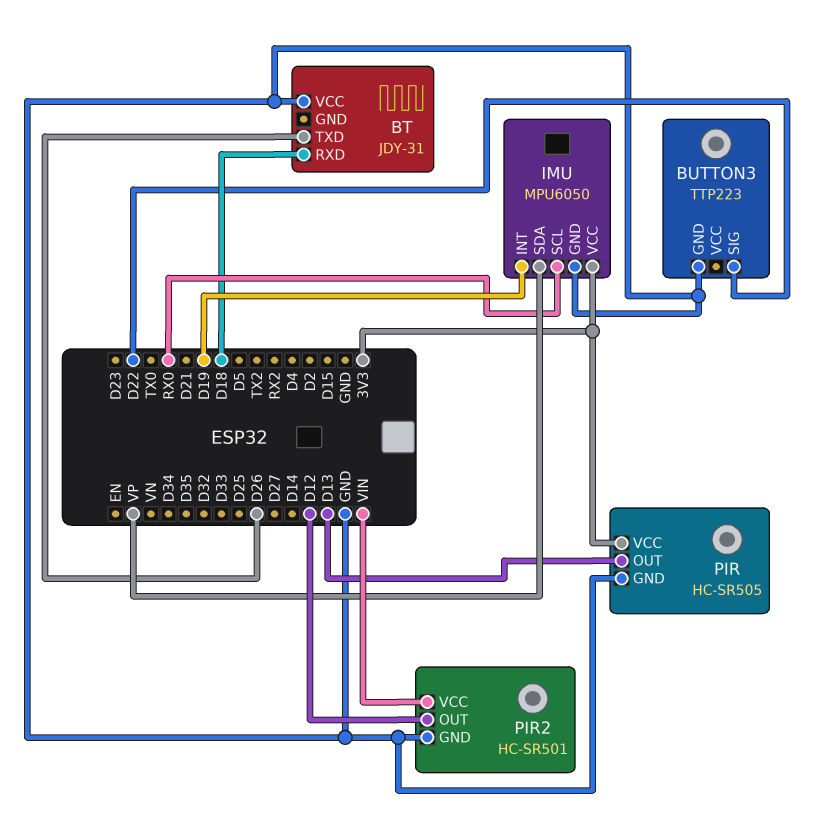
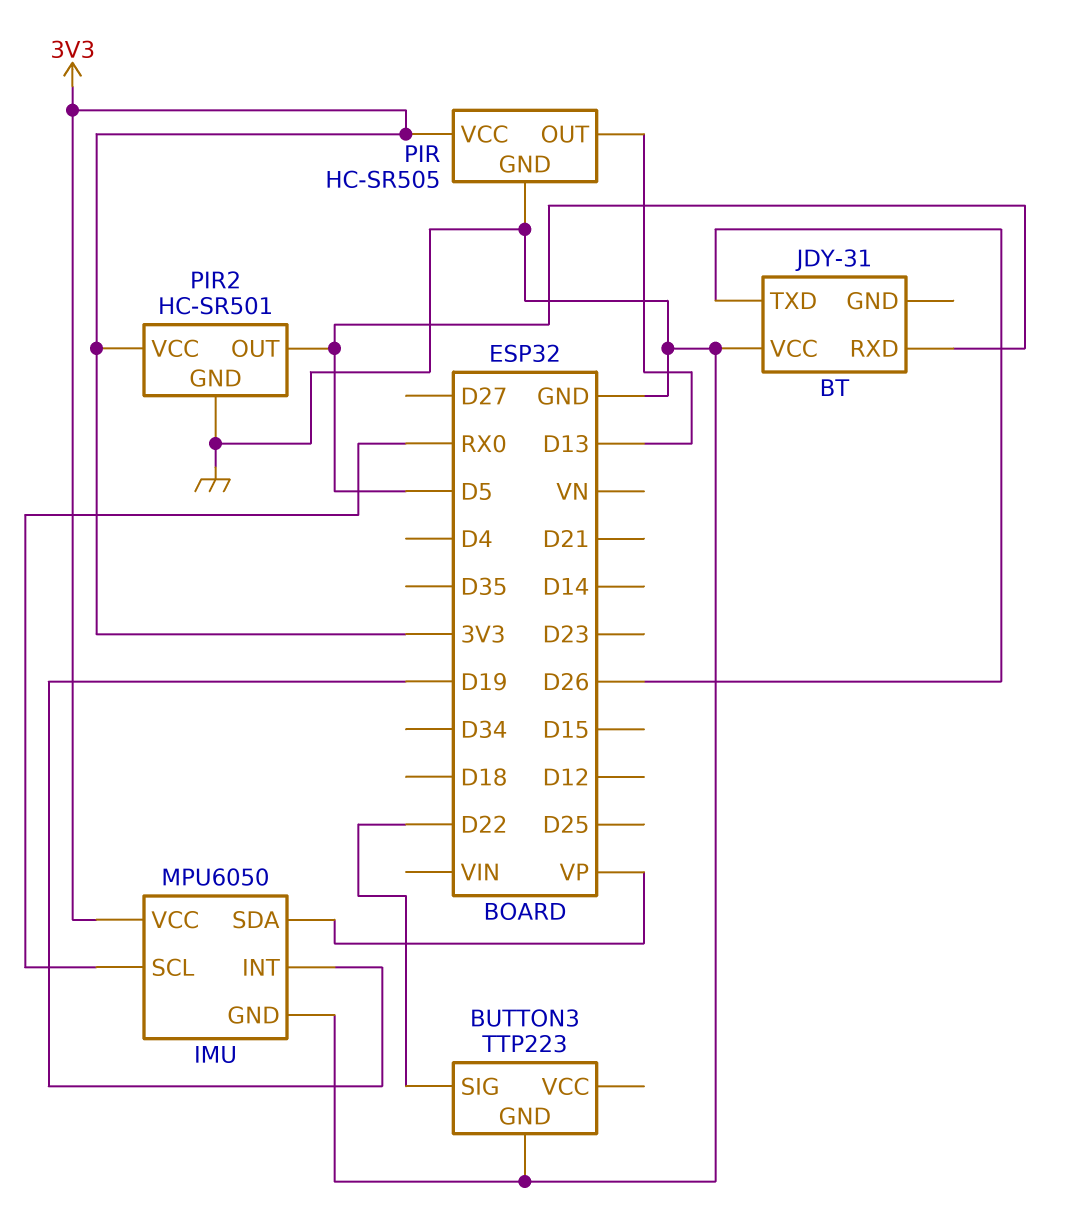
BT pin RXD: D18 -> D5
PIR2 pin OUT: D12 -> D5
PIR2 pin VCC: VIN -> 3V3

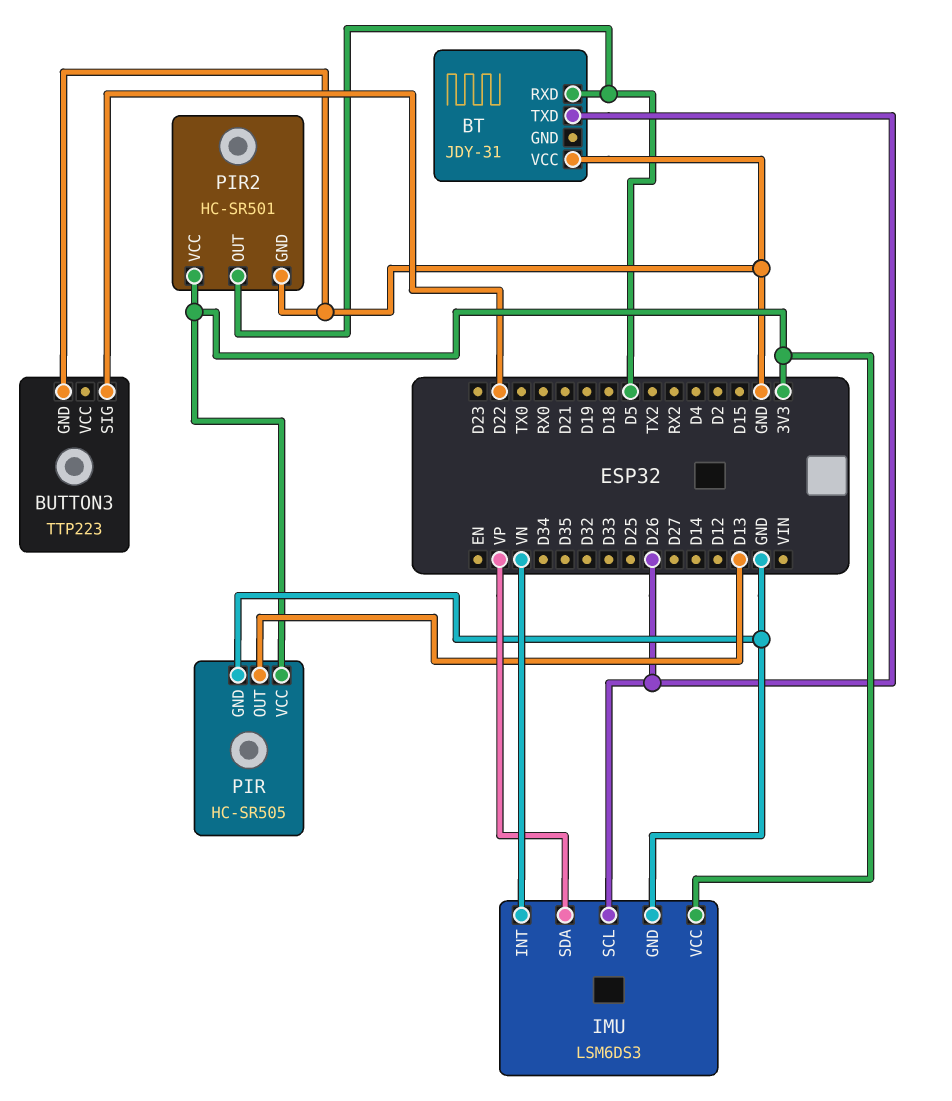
IMU: MPU6050 -> LSM6DS3
IMU pin INT: D19 -> VN
IMU pin SCL: RX0 -> D26

